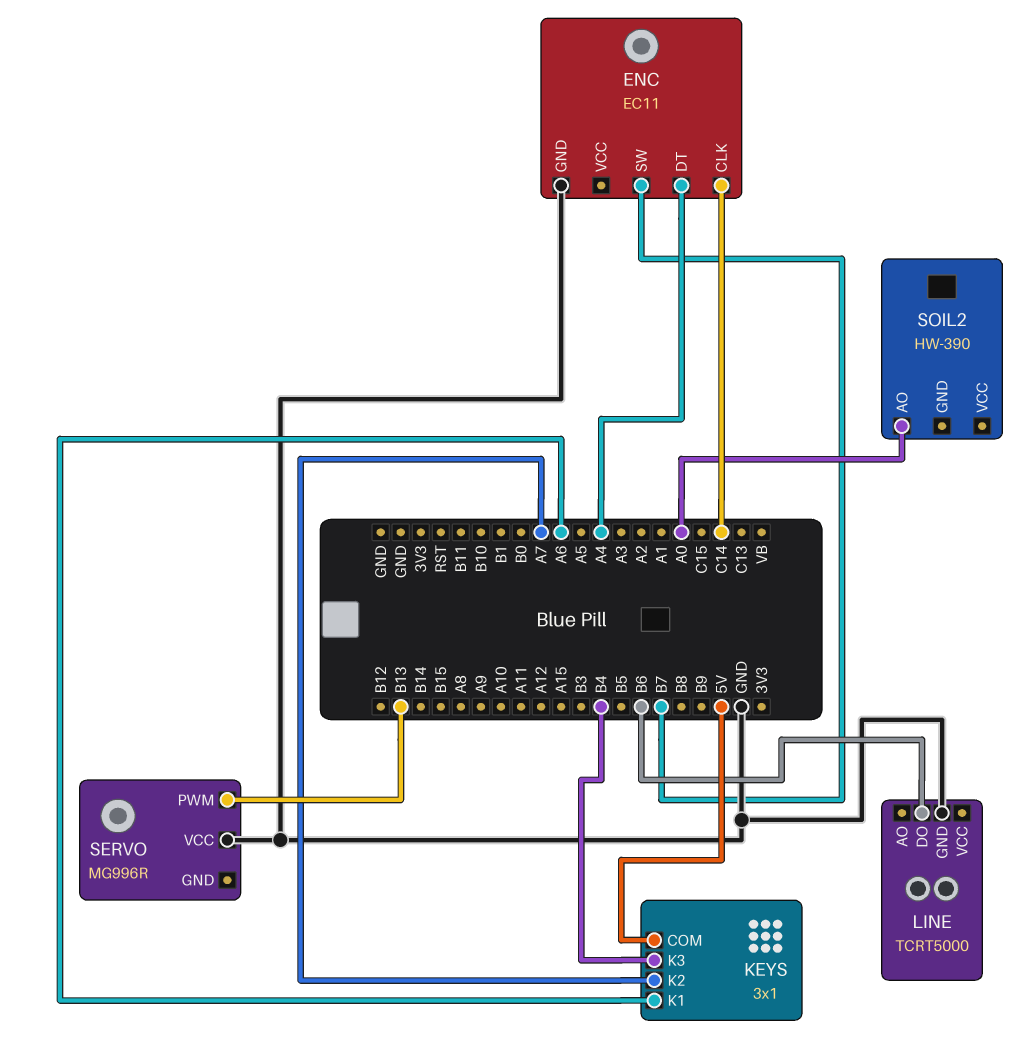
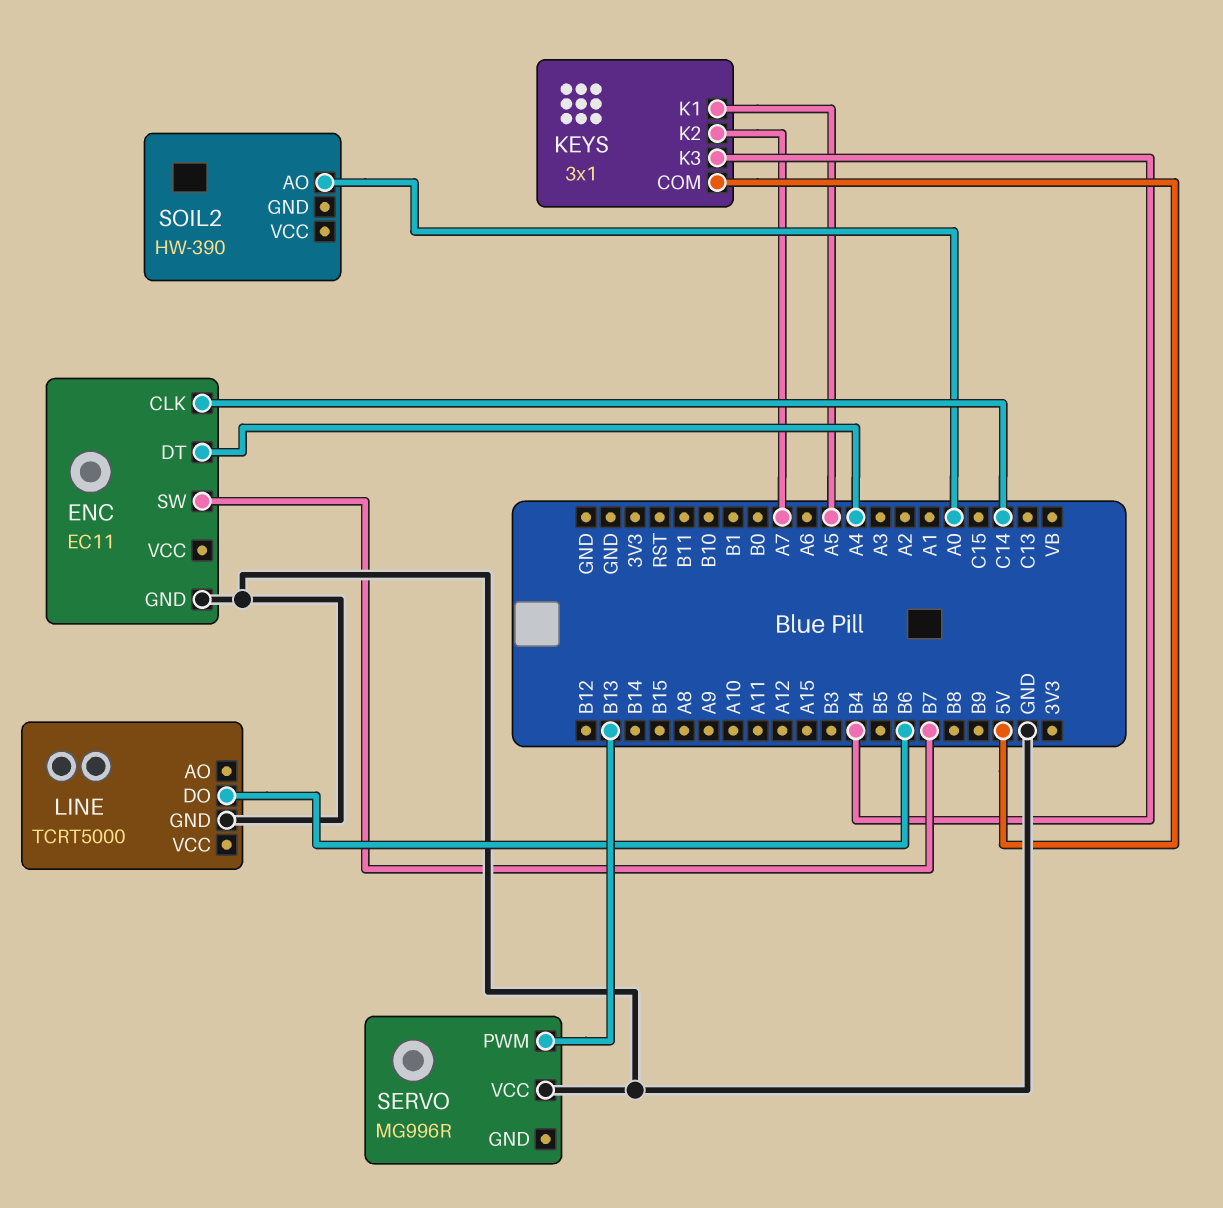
KEYS pin K1: A6 -> A5

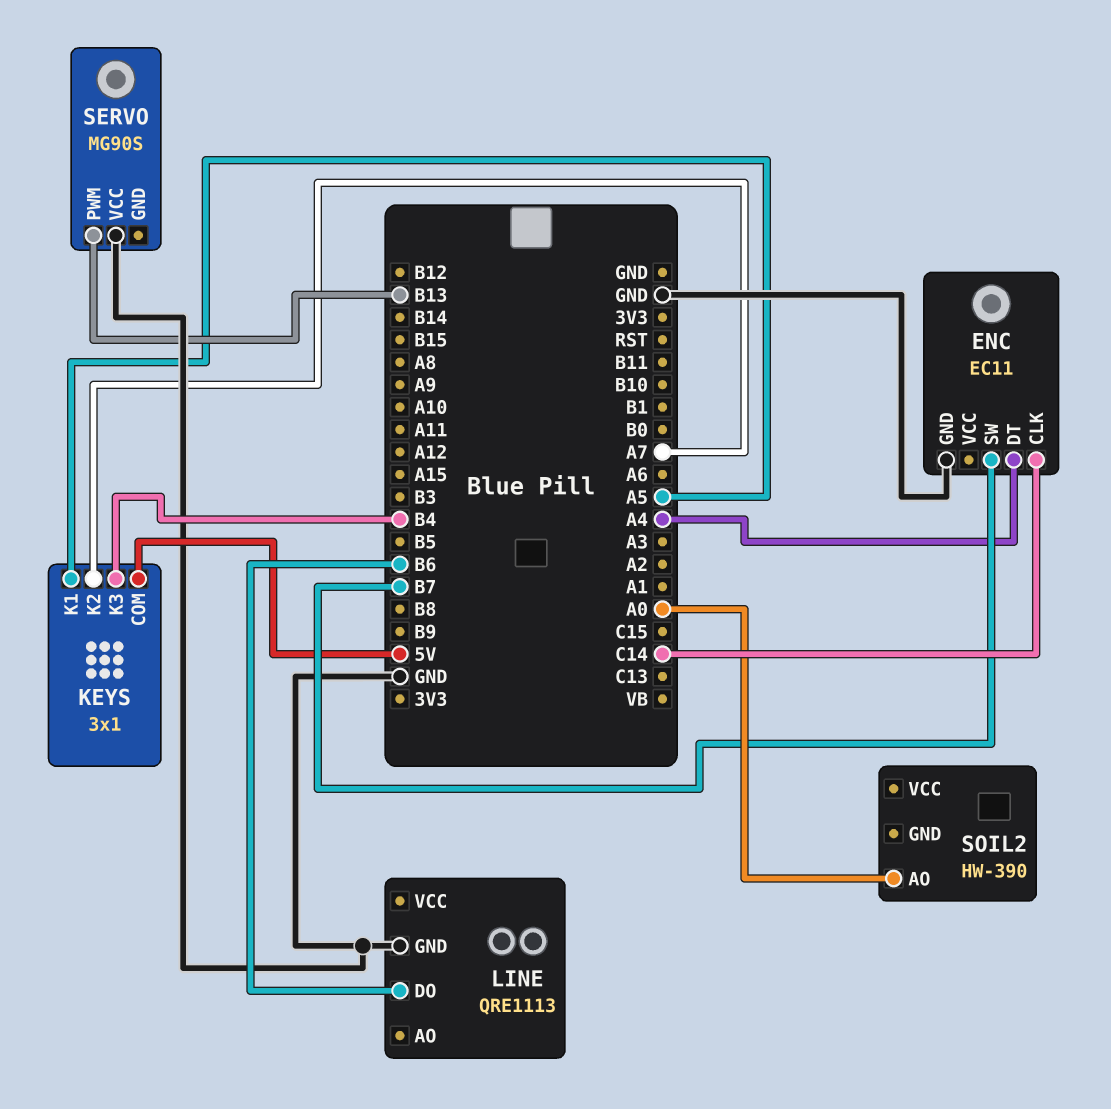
LINE: TCRT5000 -> QRE1113
SERVO: MG996R -> MG90S

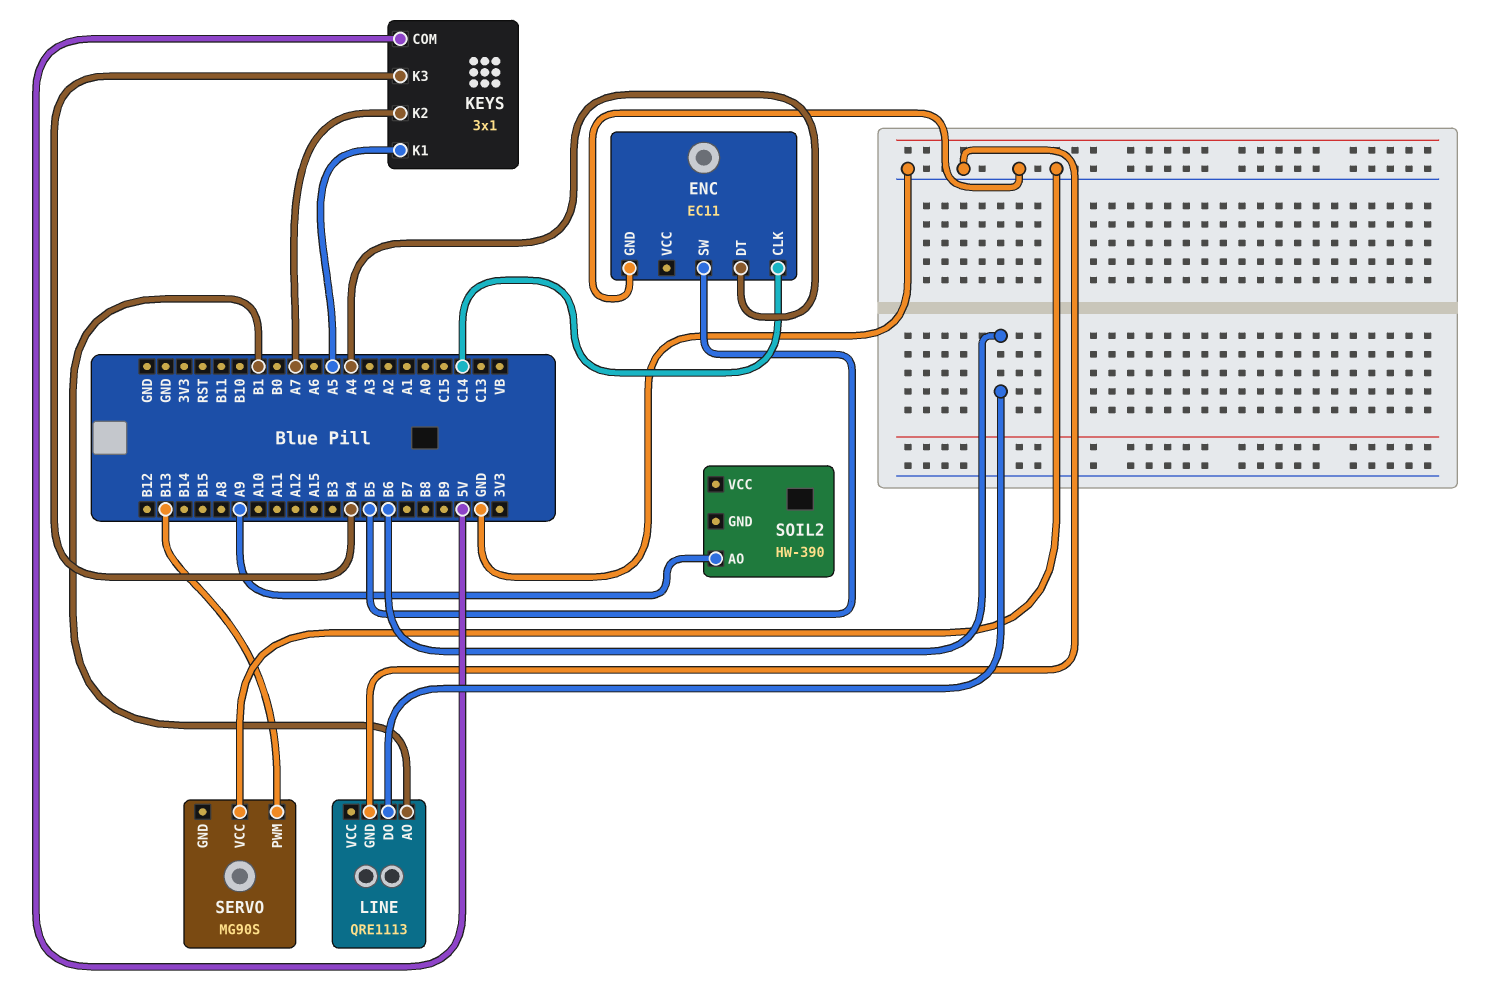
ENC pin SW: B7 -> B5
LINE pin AO: none -> B1
SOIL2 pin AO: A0 -> A9

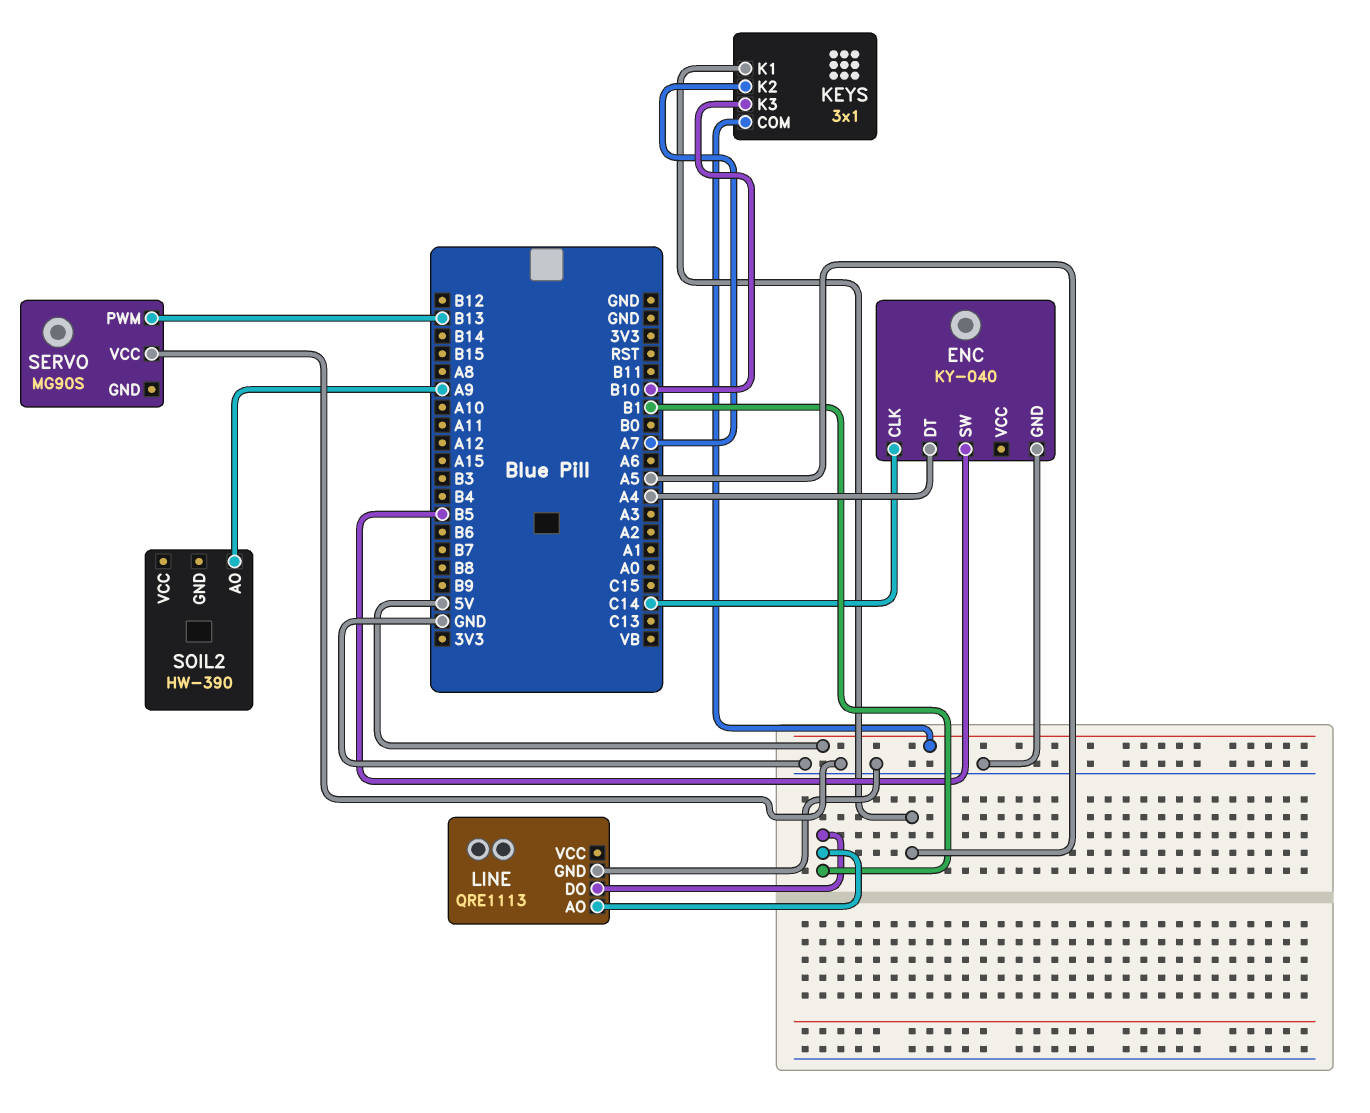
ENC: EC11 -> KY-040
KEYS pin K3: B4 -> B10
LINE pin DO: B6 -> B1

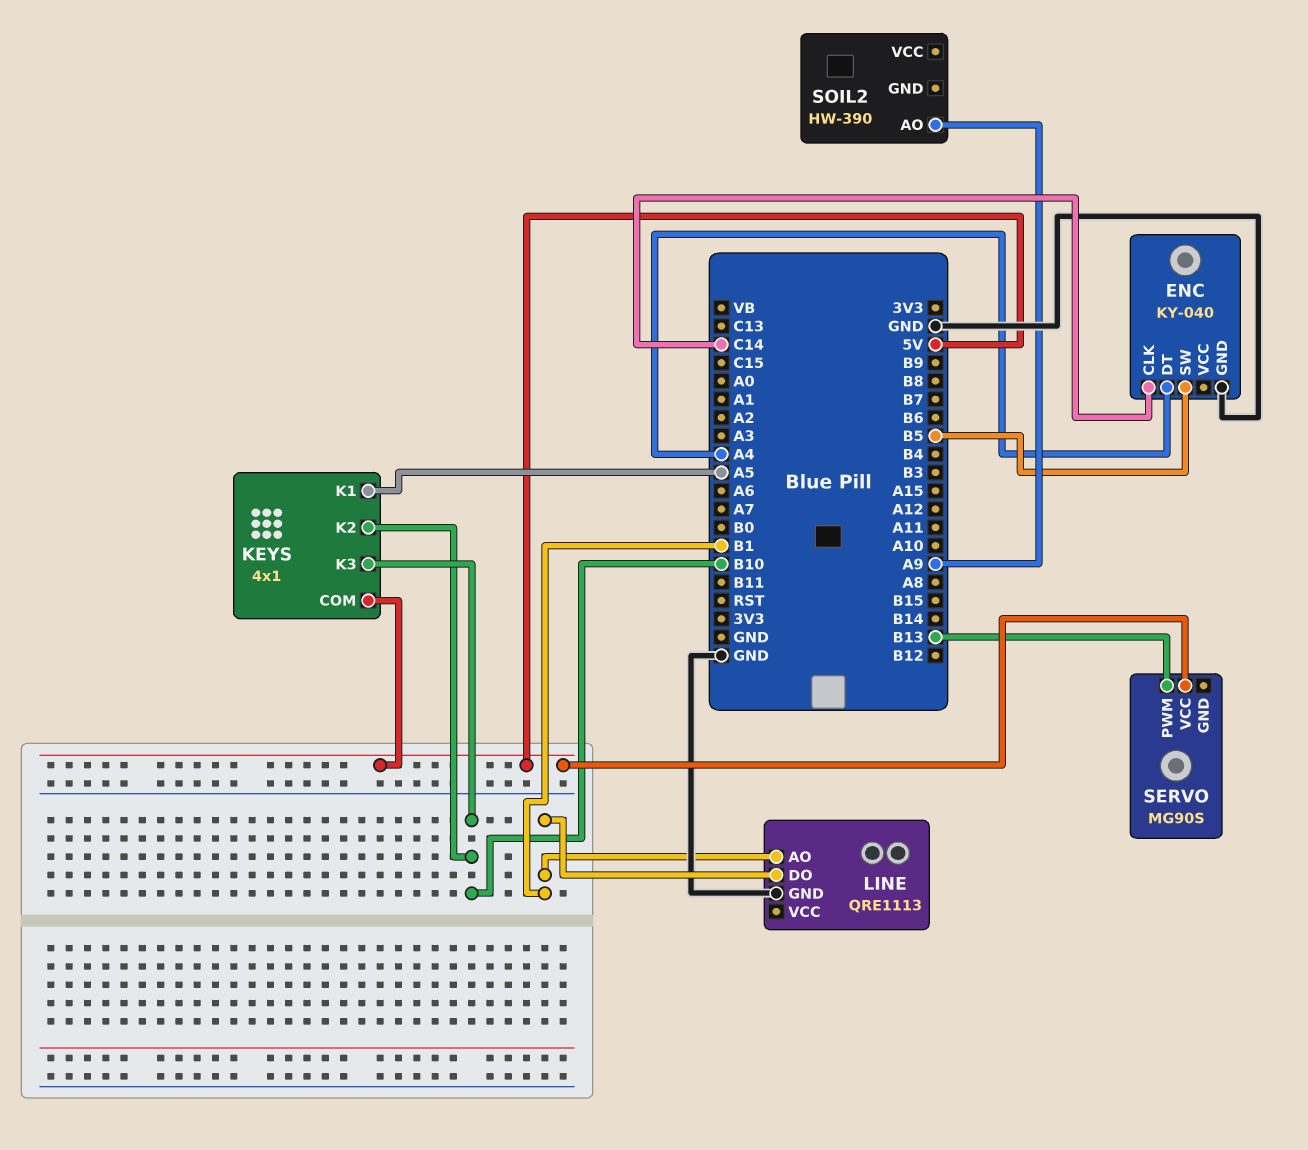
KEYS: 3x1 -> 4x1
KEYS pin K2: A7 -> B10
SERVO pin VCC: GND -> 5V

